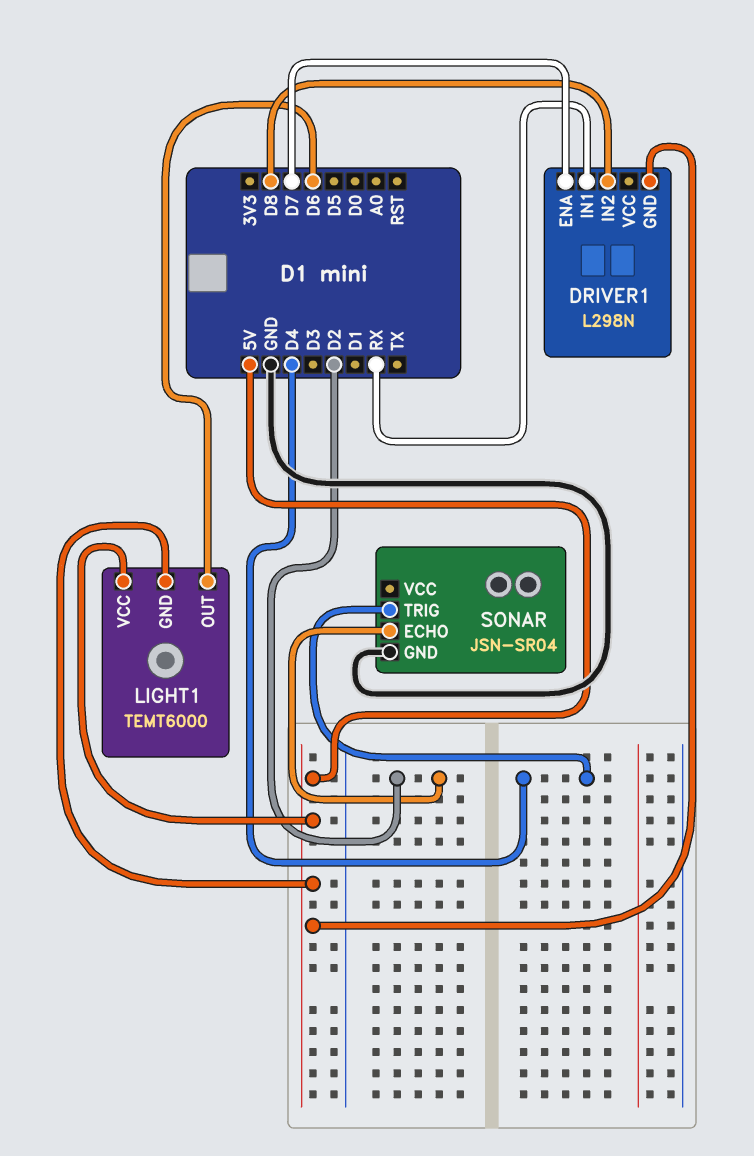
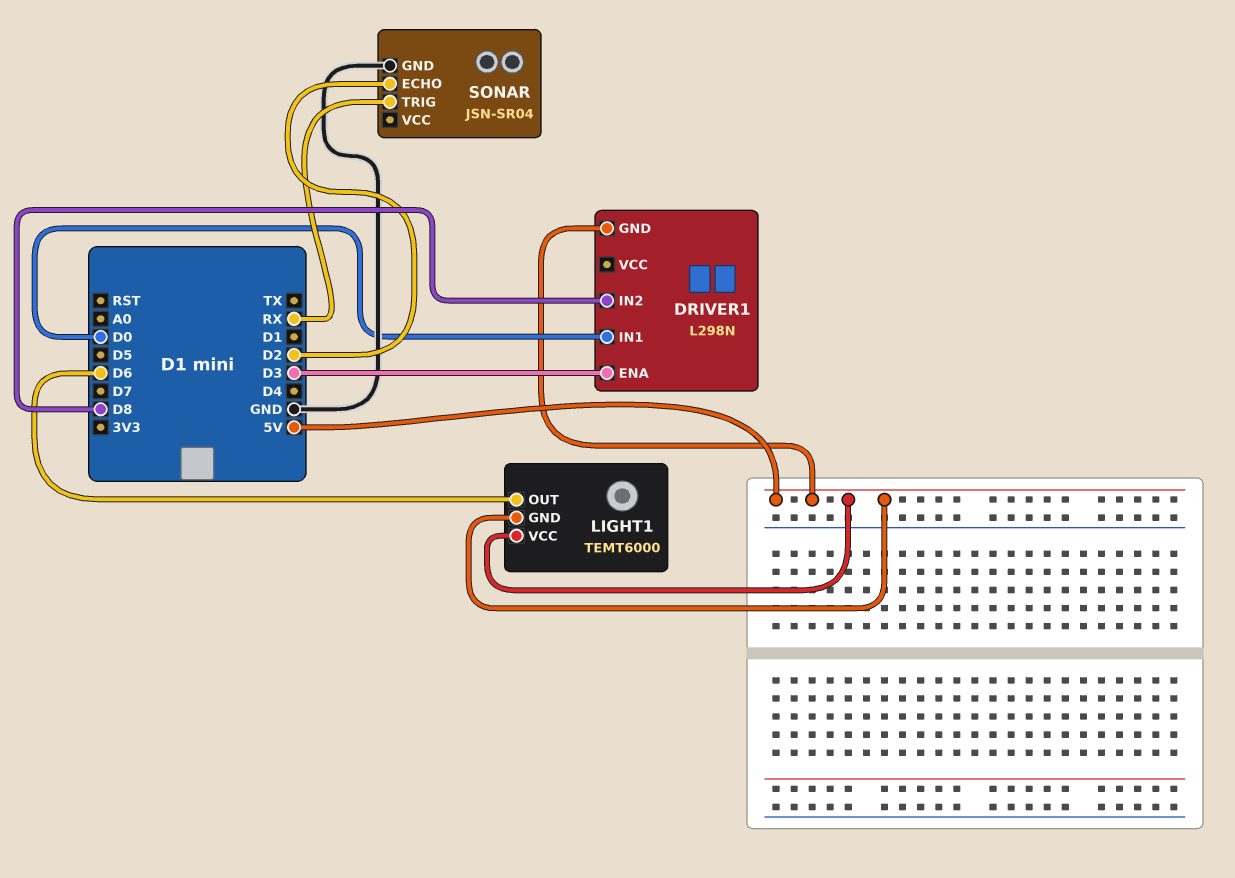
DRIVER1 pin ENA: D7 -> D3
DRIVER1 pin IN1: RX -> D0
SONAR pin TRIG: D4 -> RX

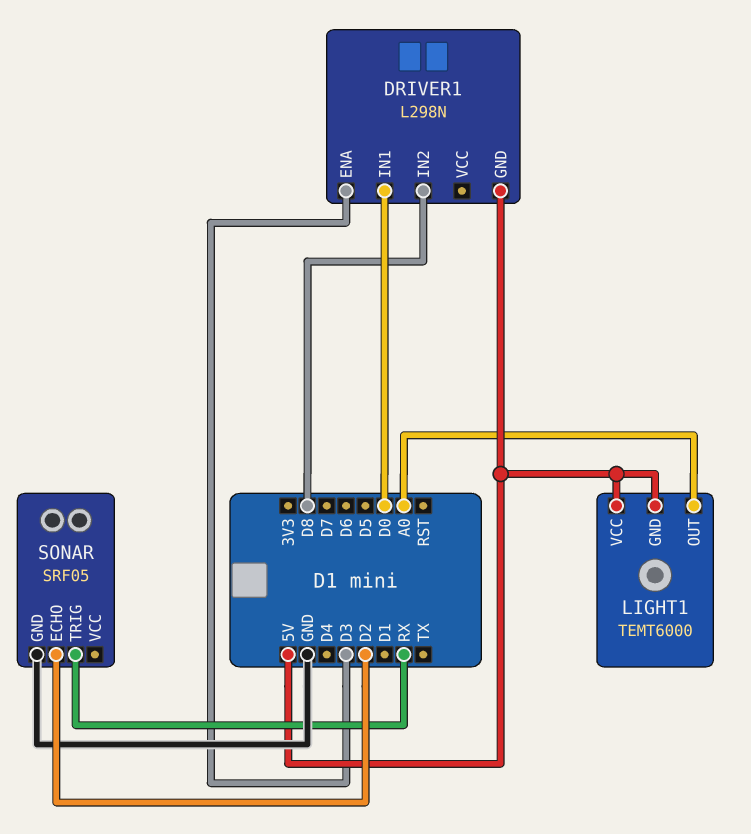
LIGHT1 pin OUT: D6 -> A0
SONAR: JSN-SR04 -> SRF05

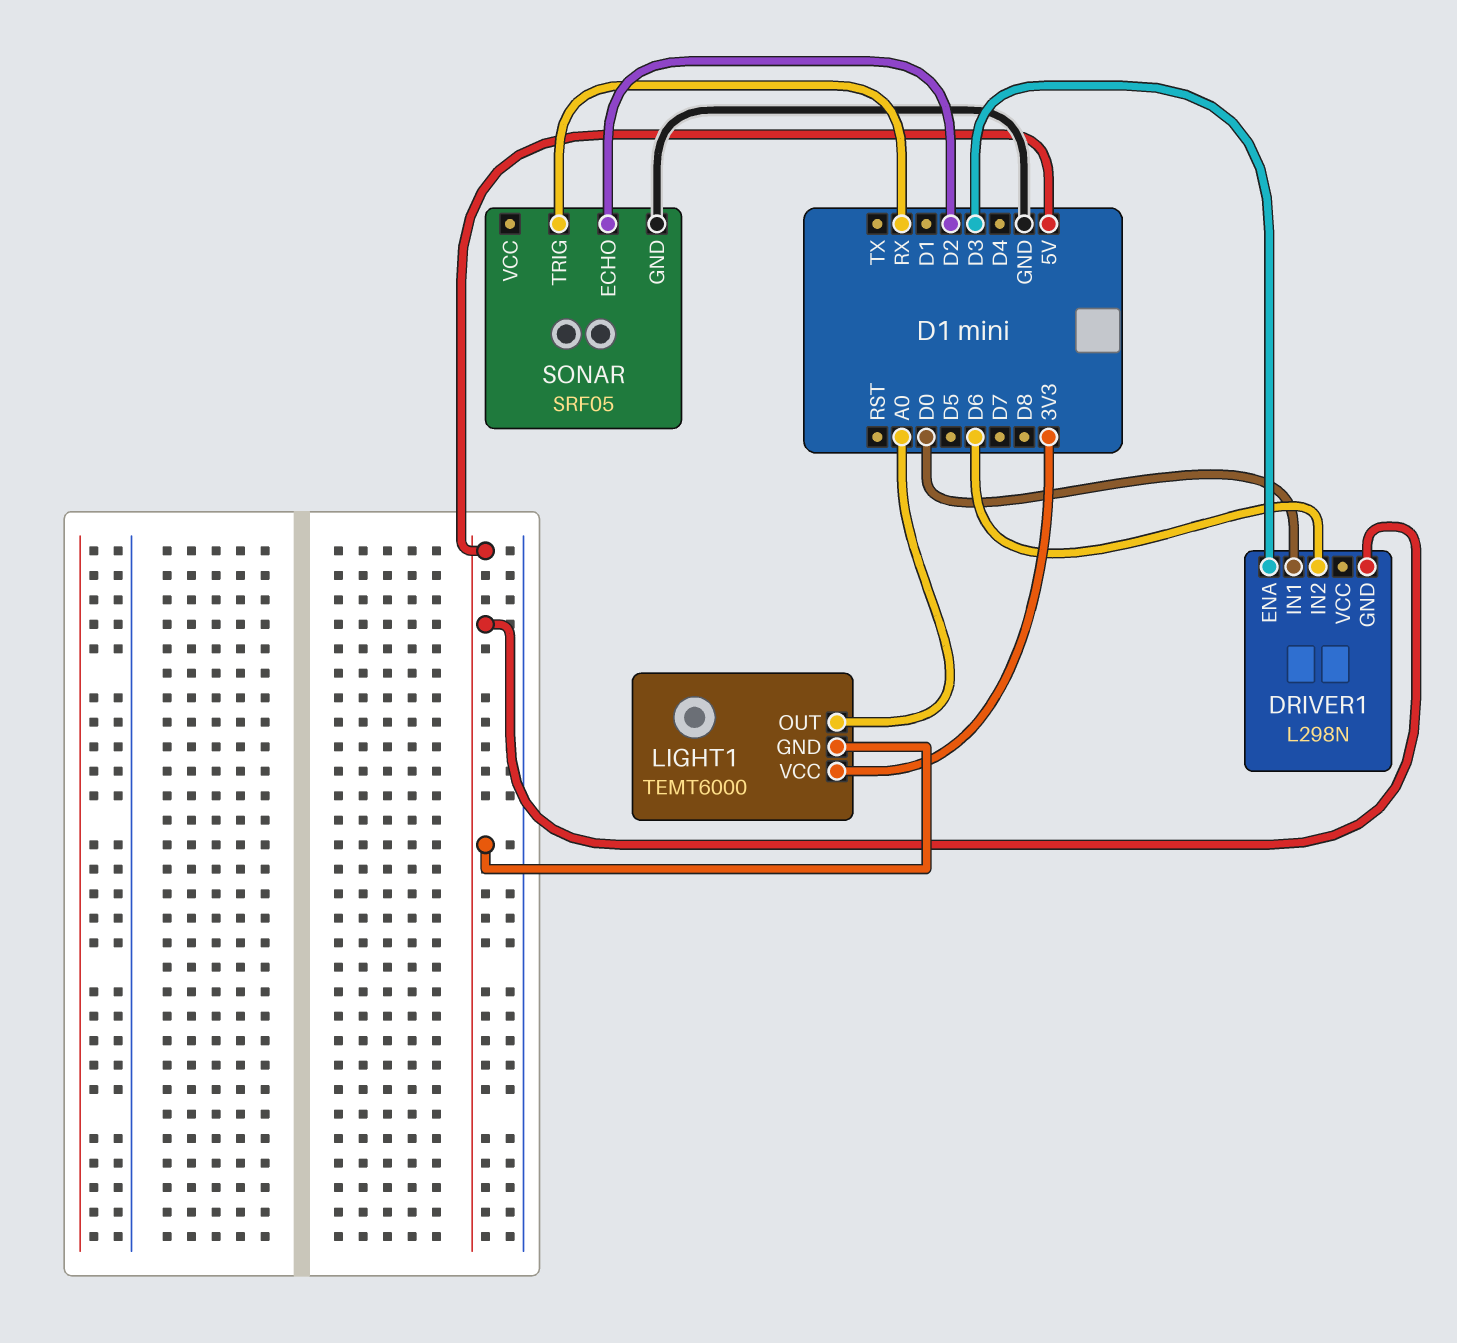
DRIVER1 pin IN2: D8 -> D6
LIGHT1 pin VCC: 5V -> 3V3

